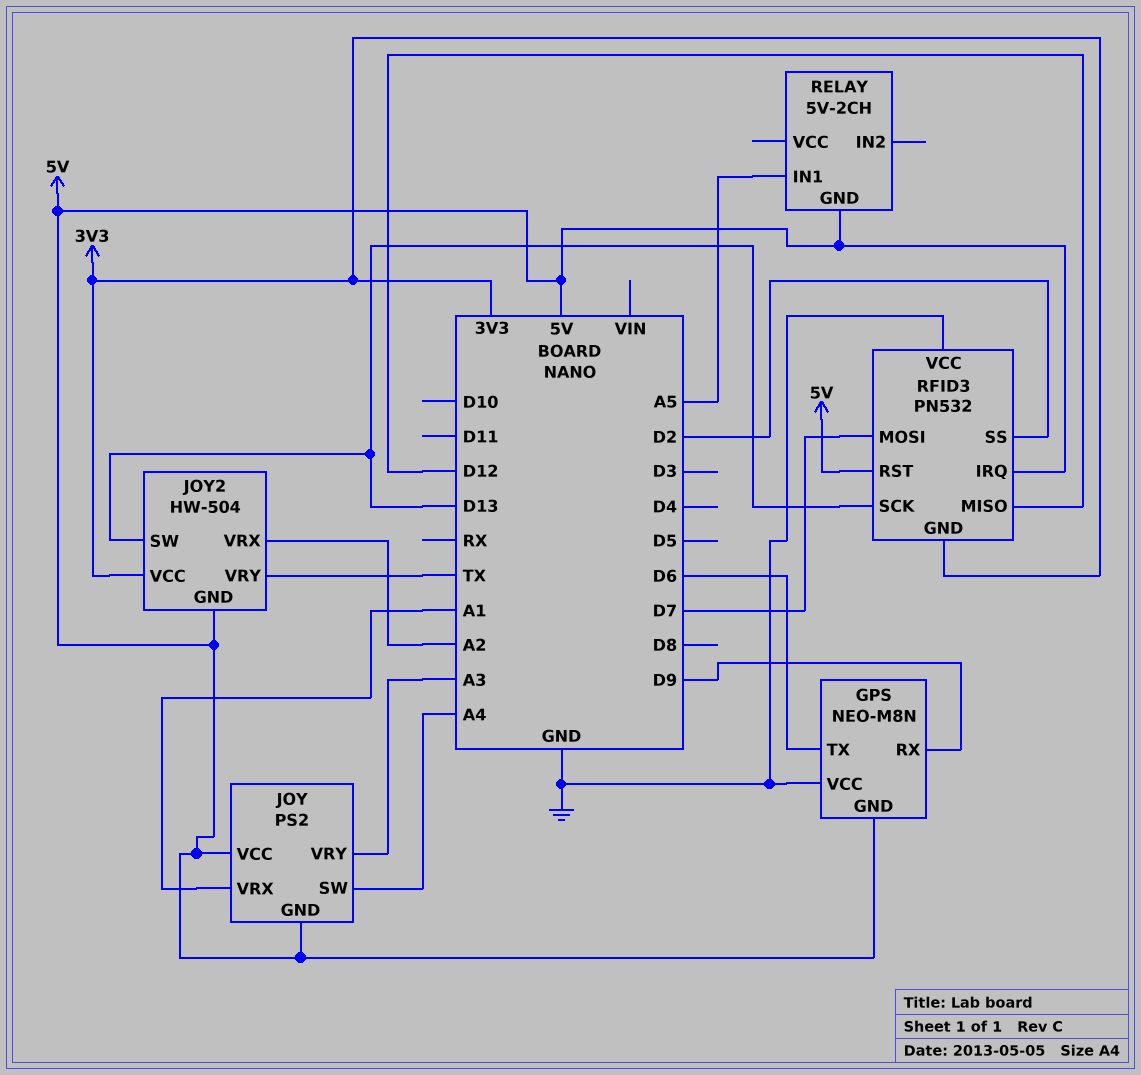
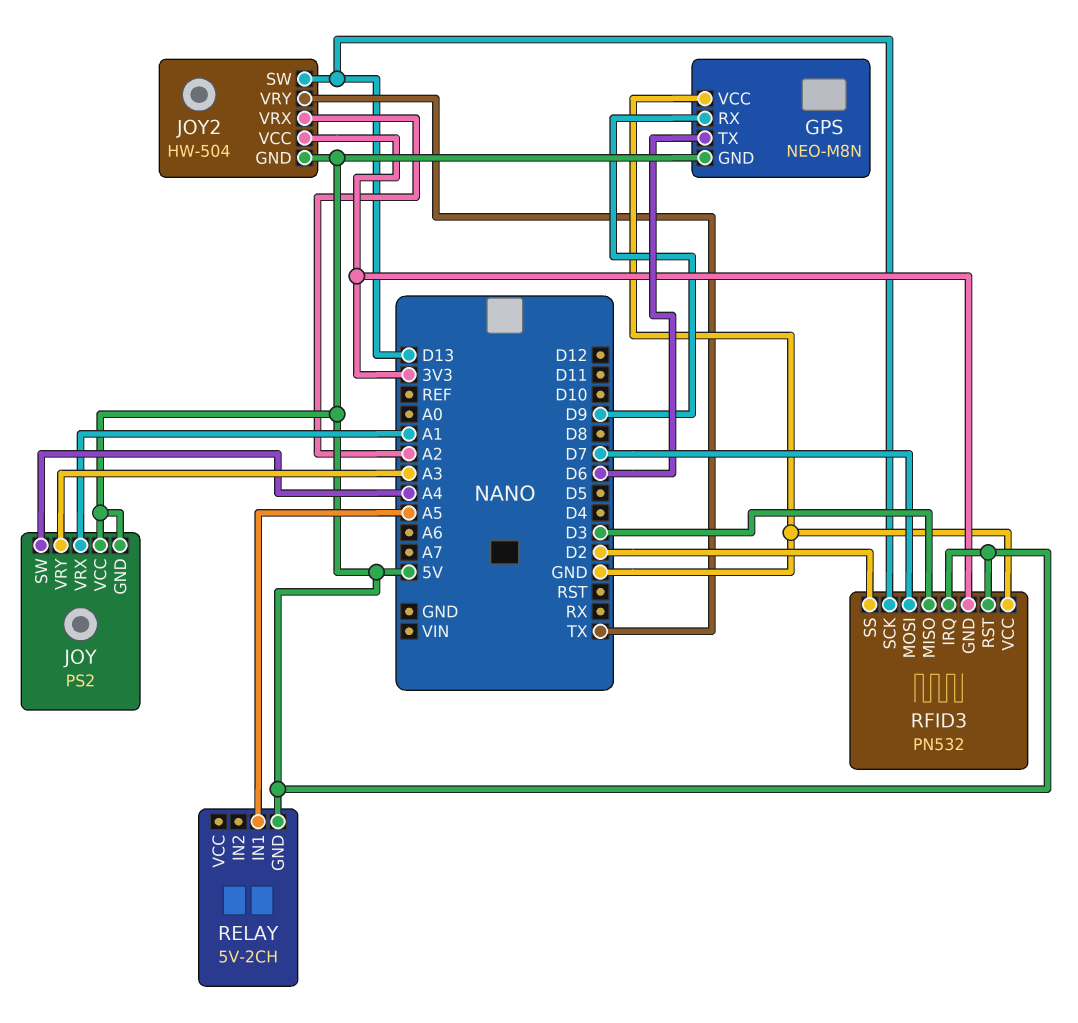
RFID3 pin MISO: D12 -> D3

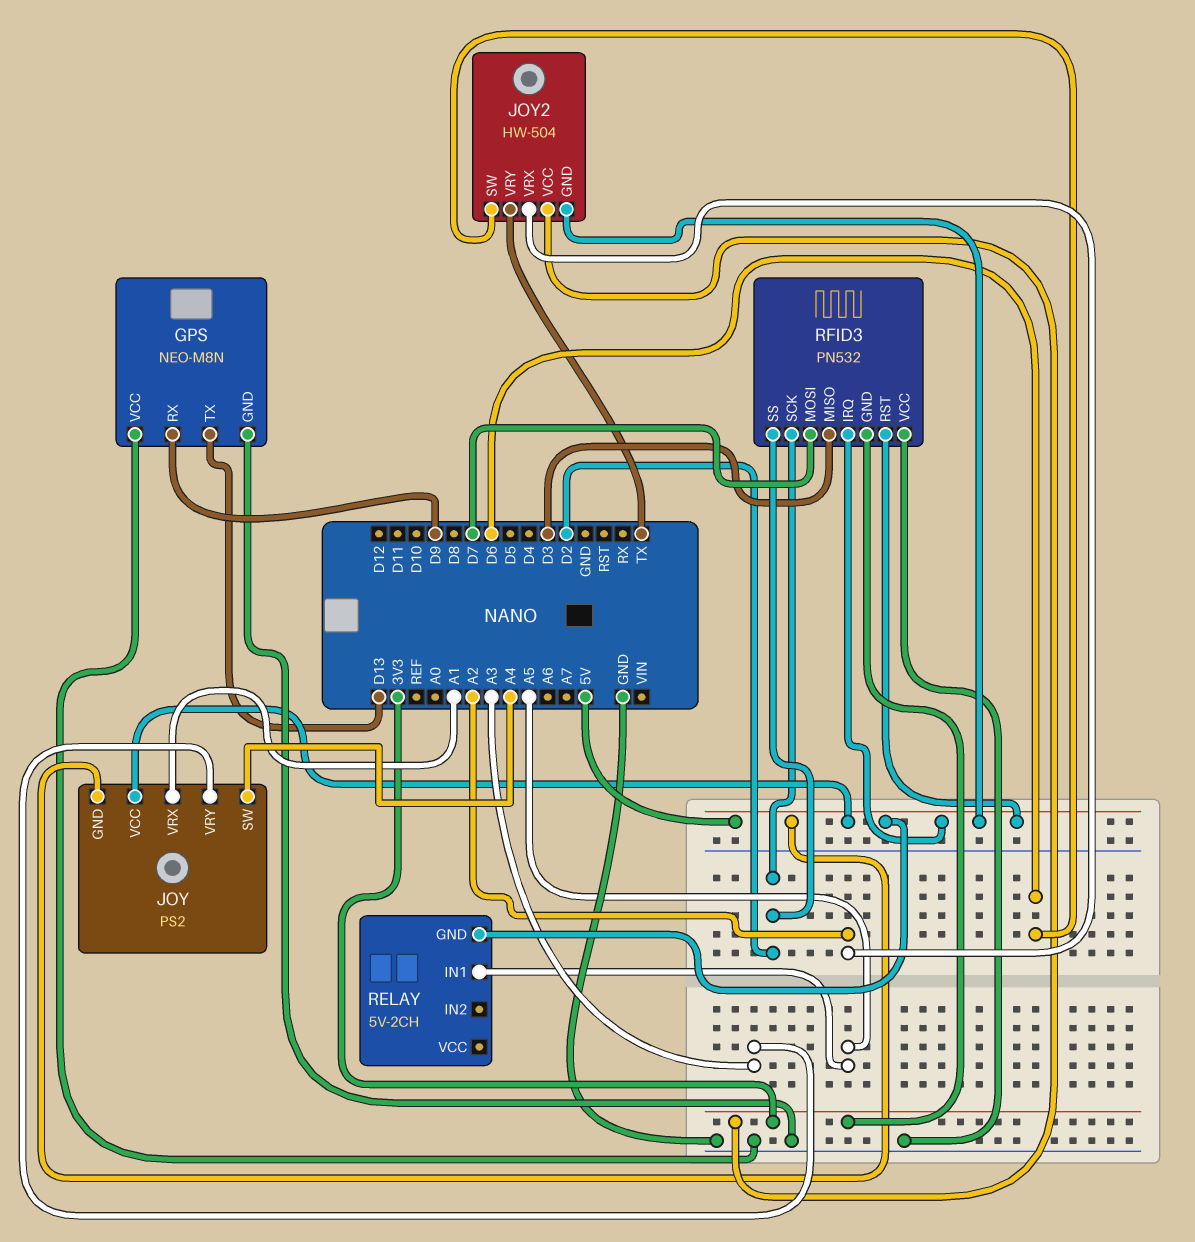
GPS pin GND: 5V -> GND
GPS pin TX: D6 -> D13
JOY2 pin SW: D13 -> D6
RFID3 pin SCK: D13 -> D2

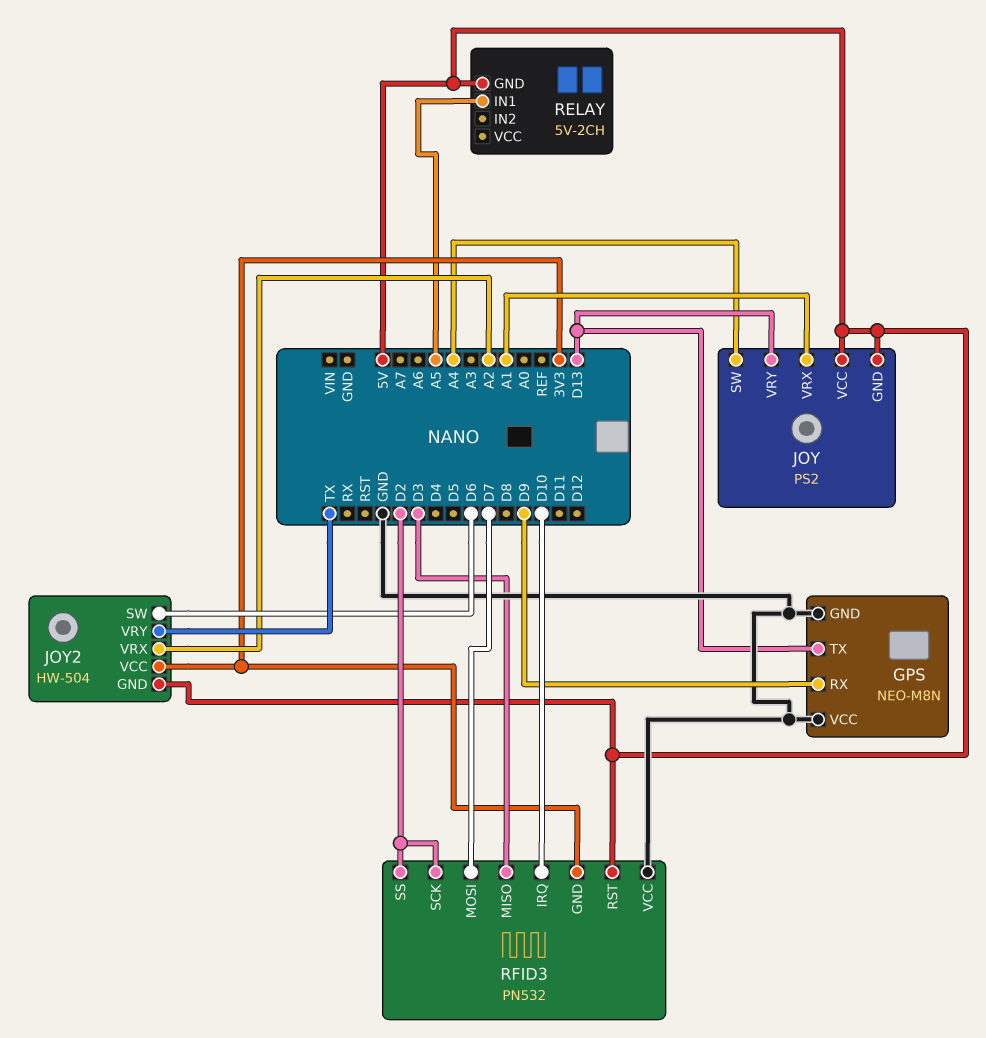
JOY pin VRY: A3 -> D13
RFID3 pin IRQ: 5V -> D10

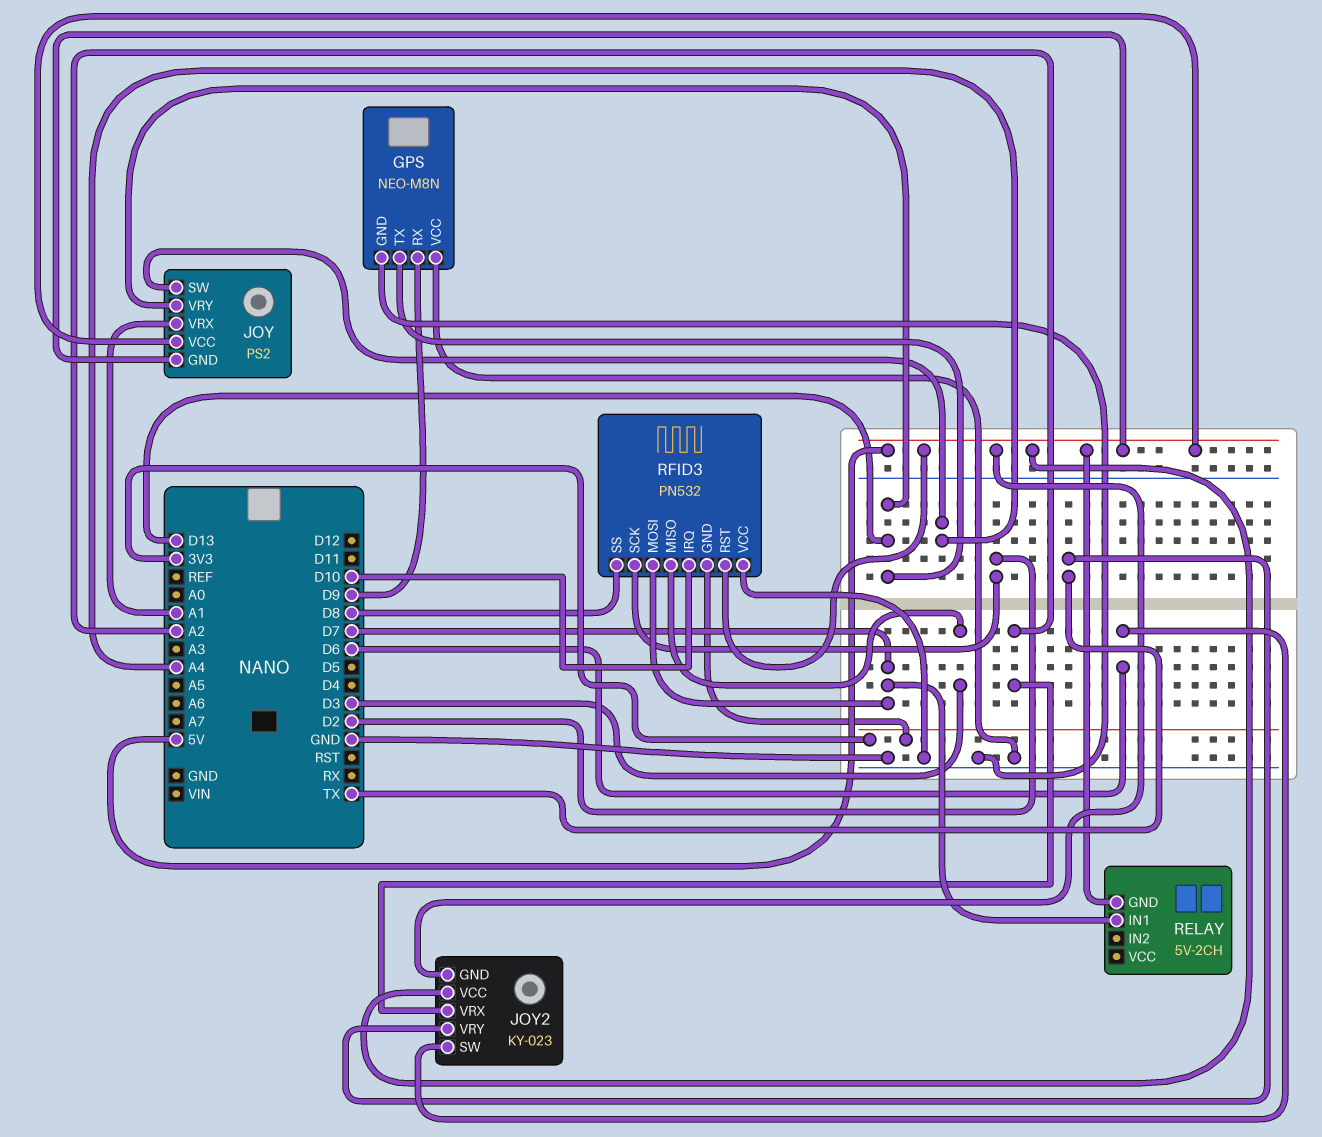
JOY2: HW-504 -> KY-023
JOY2 pin VCC: 3V3 -> 5V
RELAY pin IN1: A5 -> D7
RFID3 pin SS: D2 -> D8

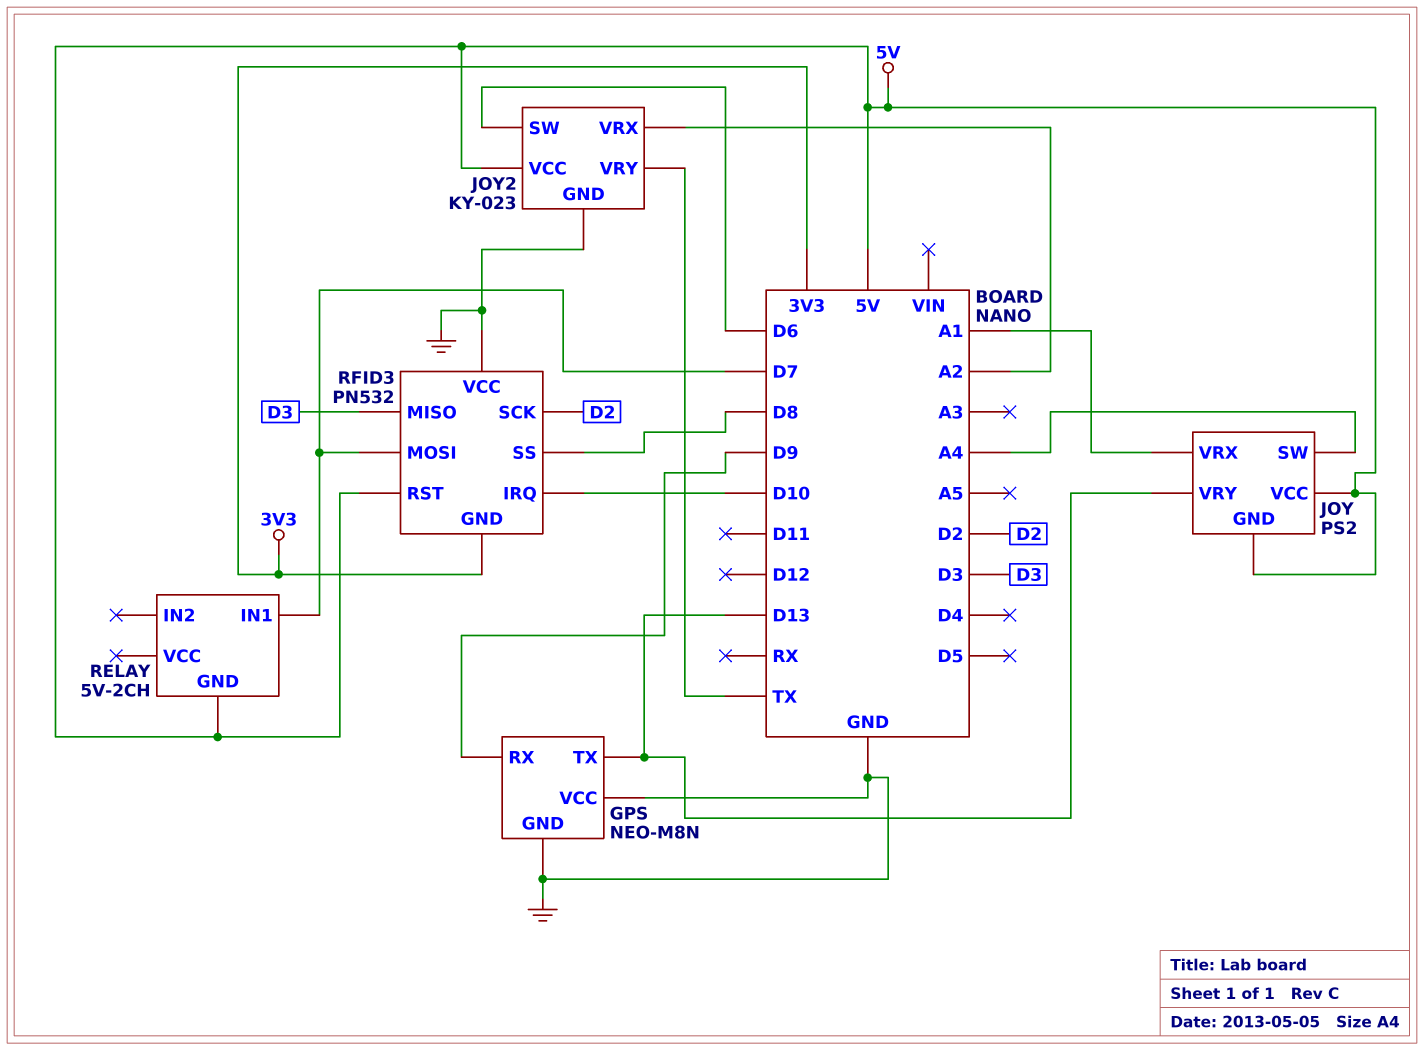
JOY2 pin GND: 5V -> GND

